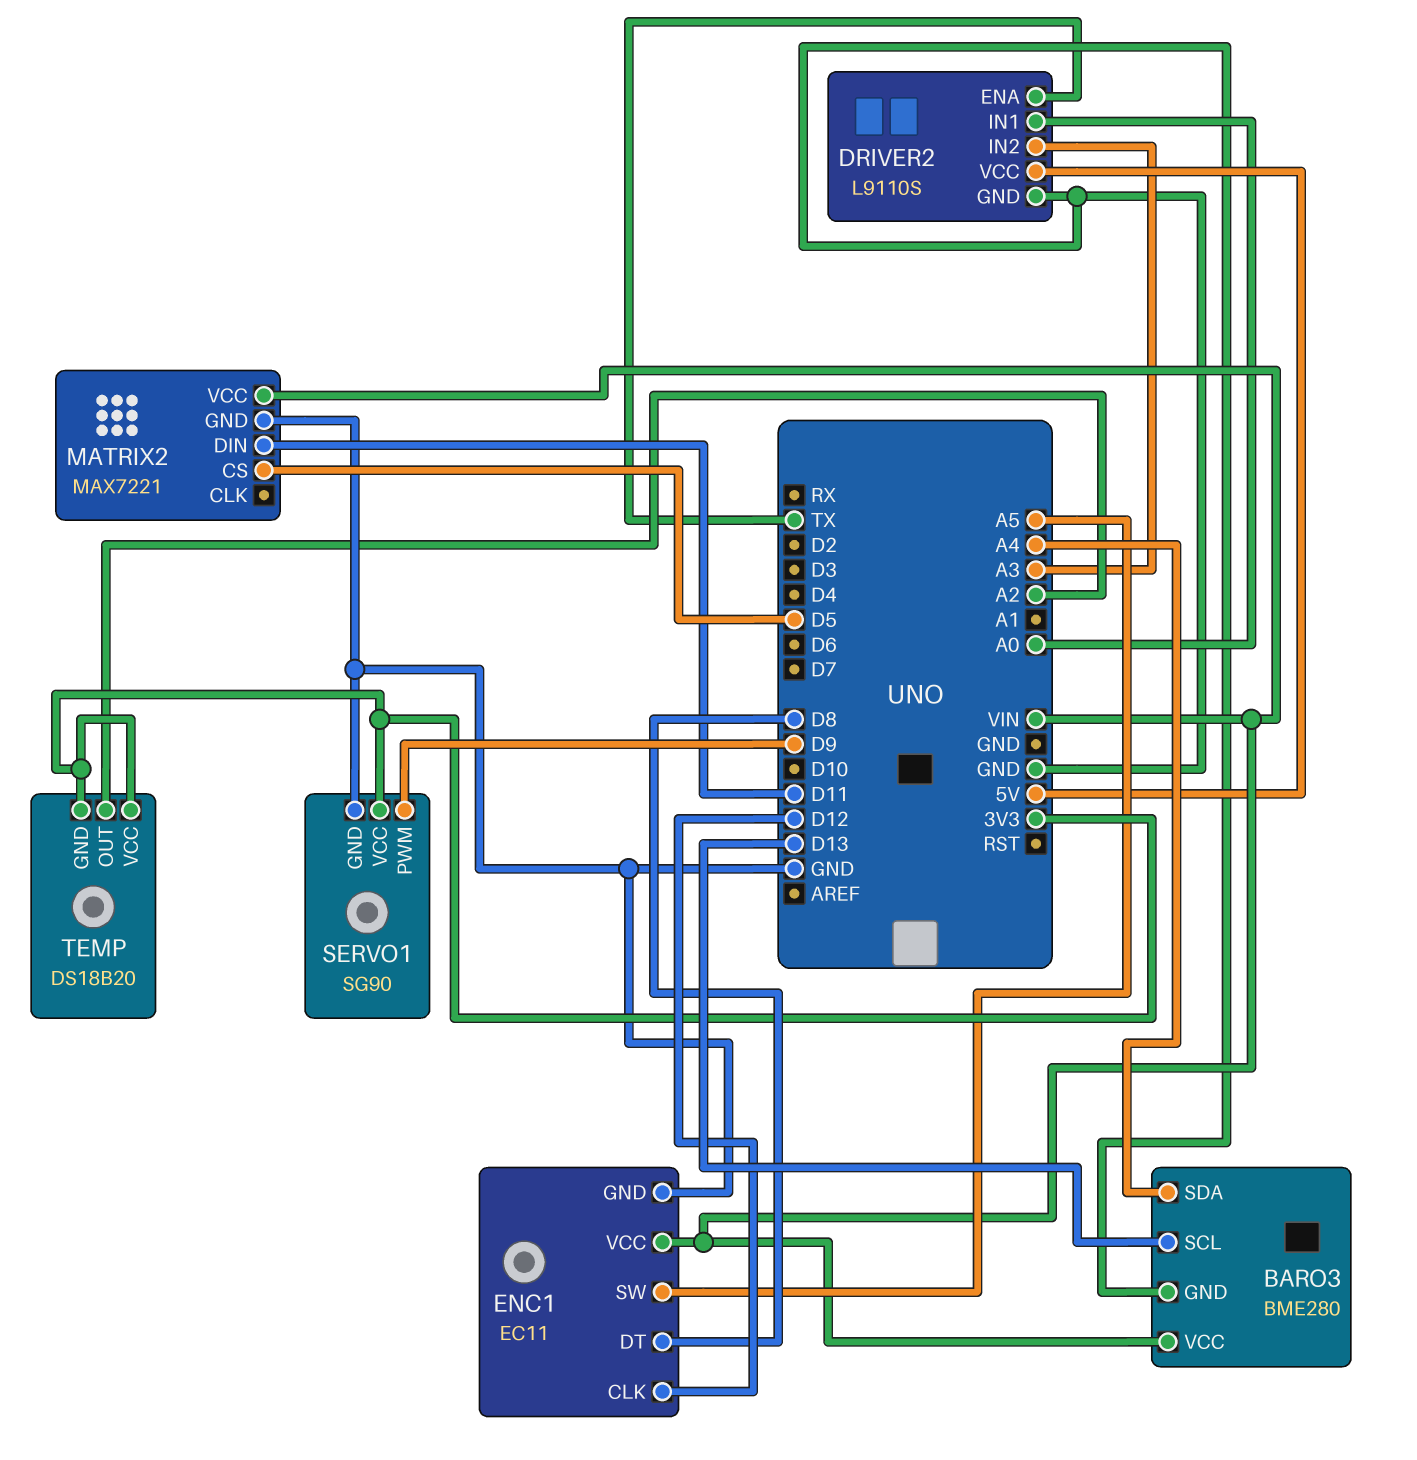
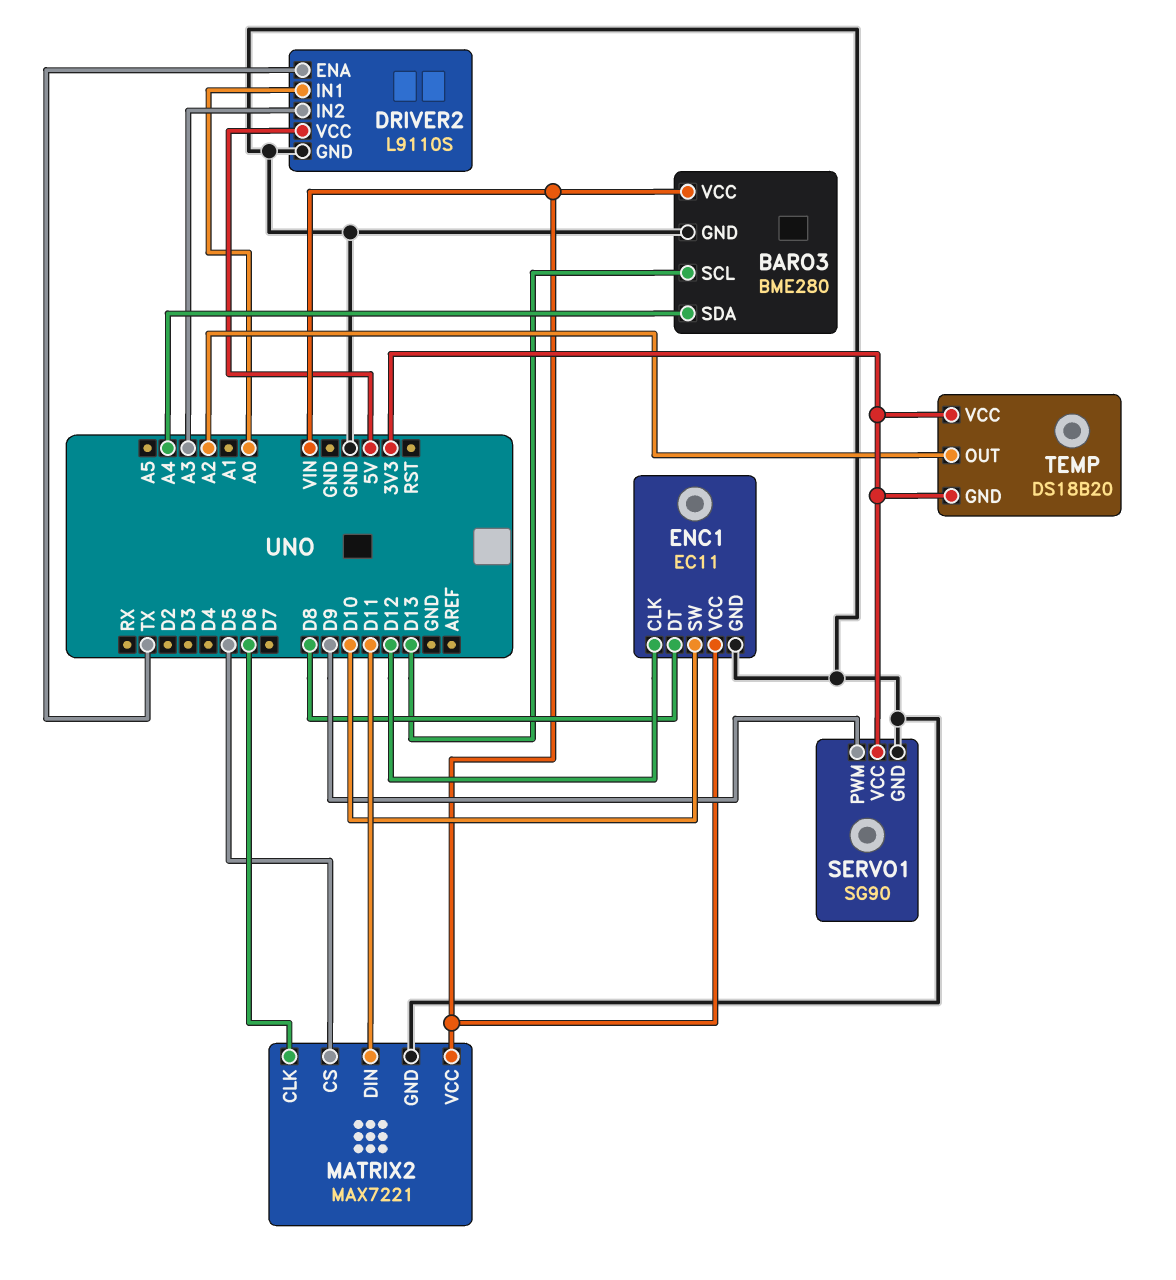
ENC1 pin SW: A5 -> D10
MATRIX2 pin CLK: none -> D6

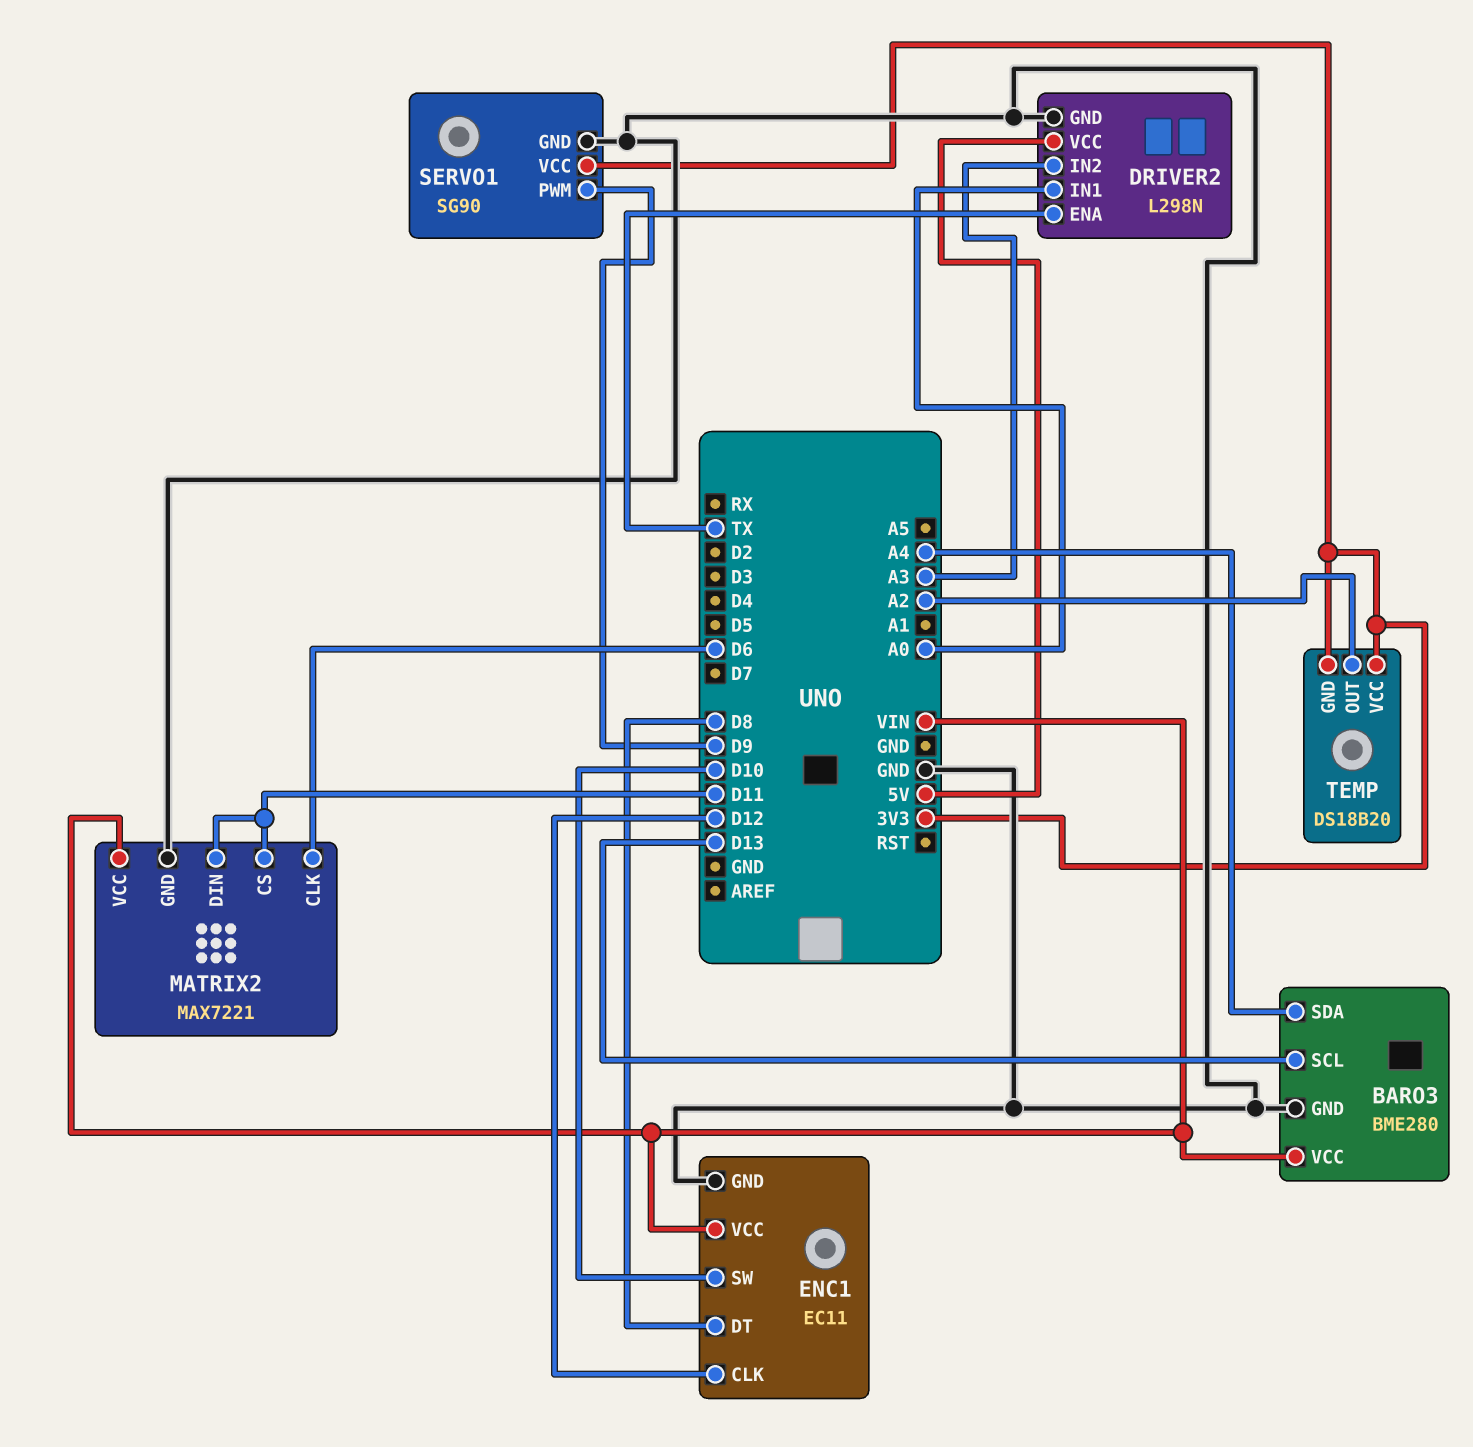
DRIVER2: L9110S -> L298N
MATRIX2 pin CS: D5 -> D11

